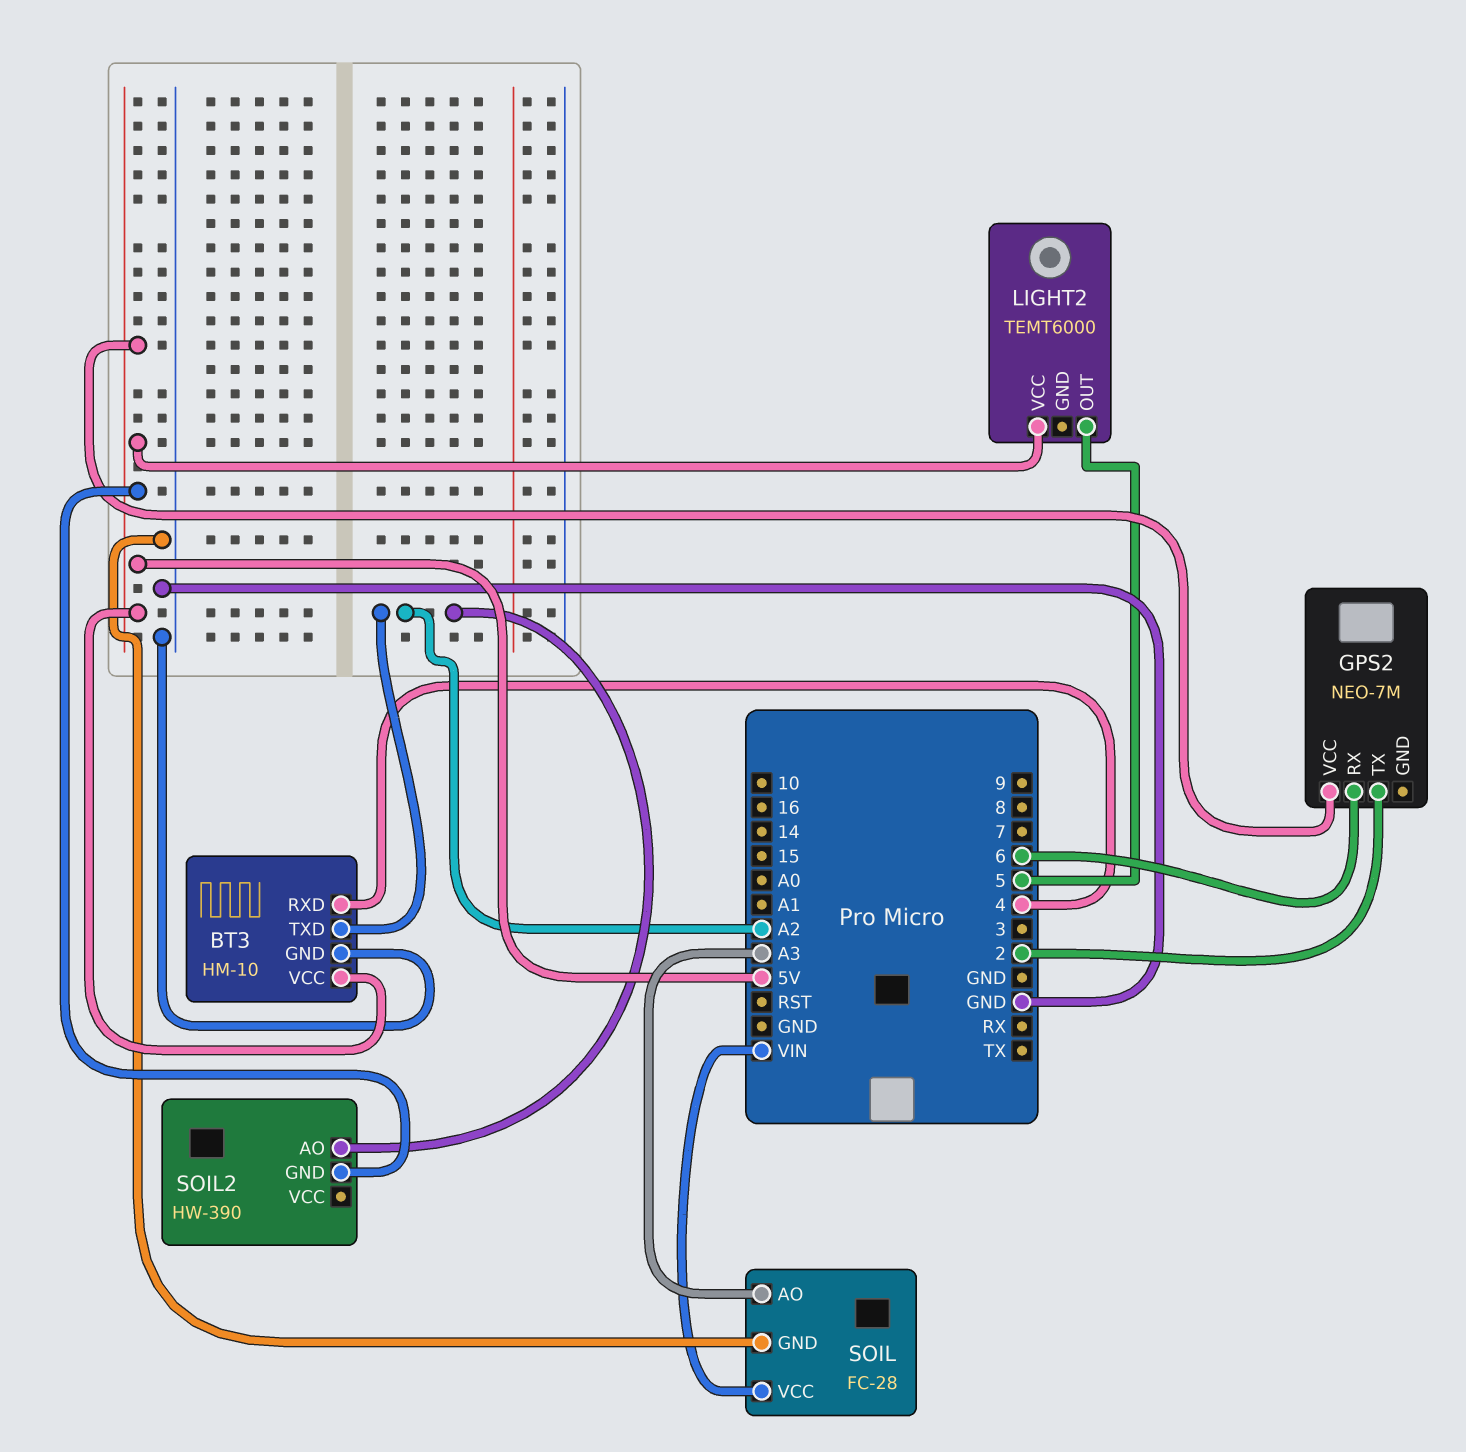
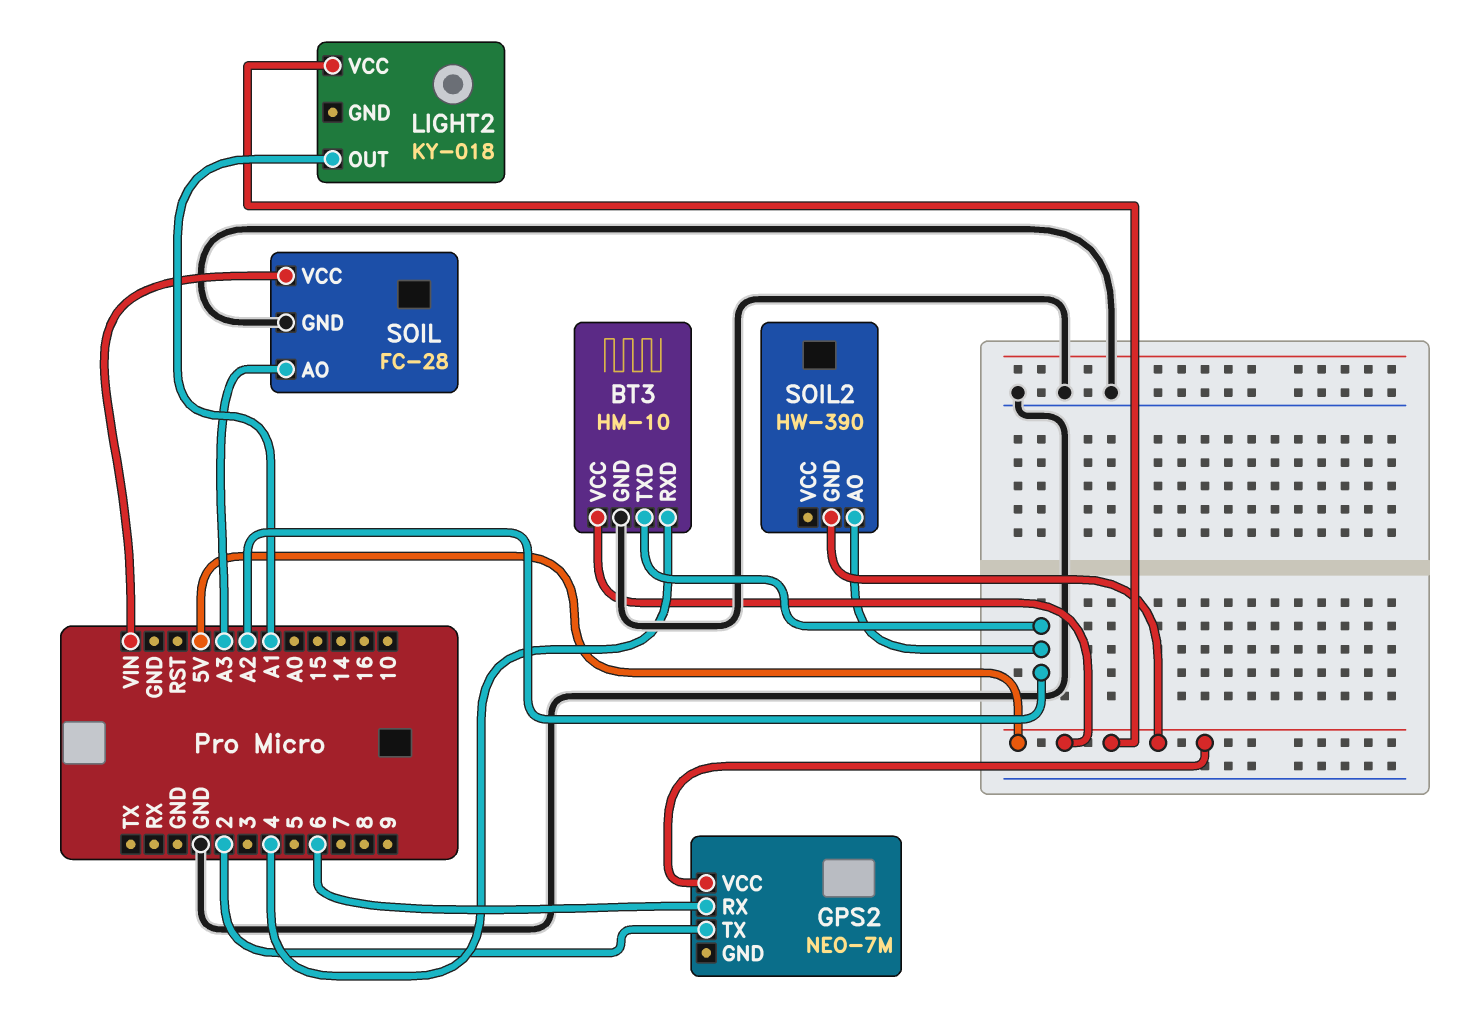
LIGHT2: TEMT6000 -> KY-018
LIGHT2 pin OUT: 5 -> A1

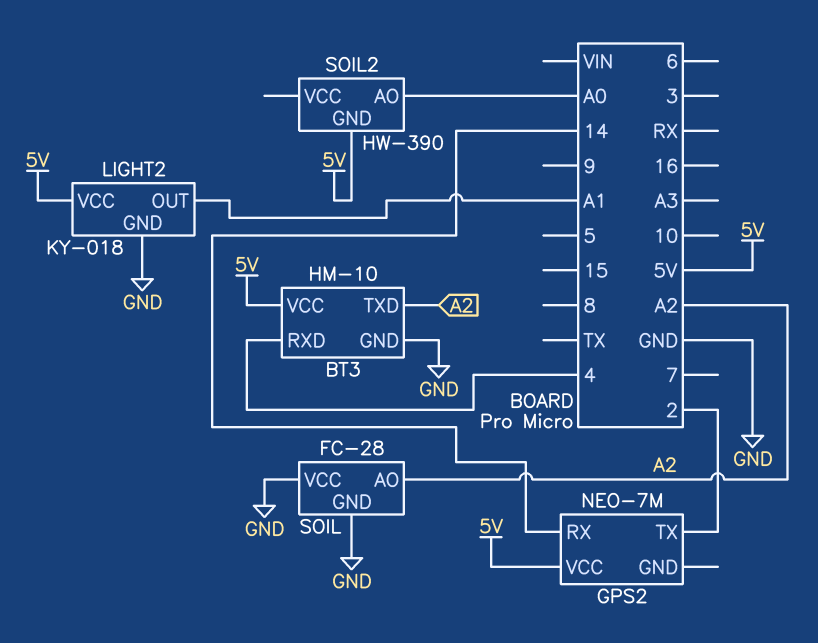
GPS2 pin RX: 6 -> 14
LIGHT2 pin GND: none -> GND
SOIL pin AO: A3 -> A2
SOIL pin VCC: VIN -> GND
SOIL2 pin AO: A2 -> A0

